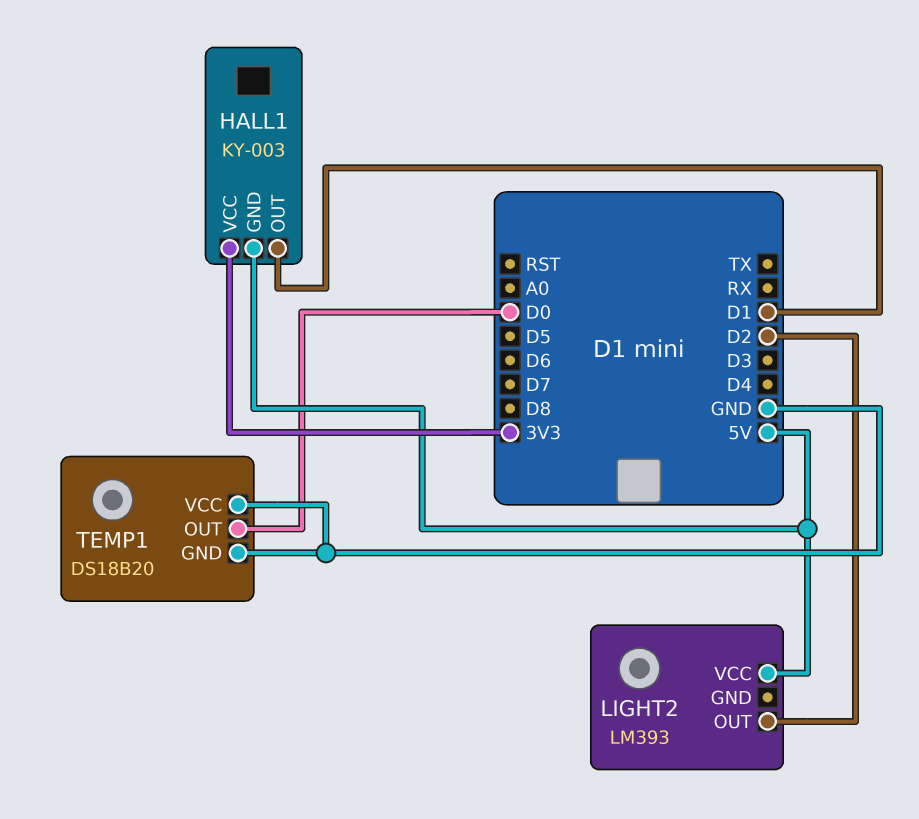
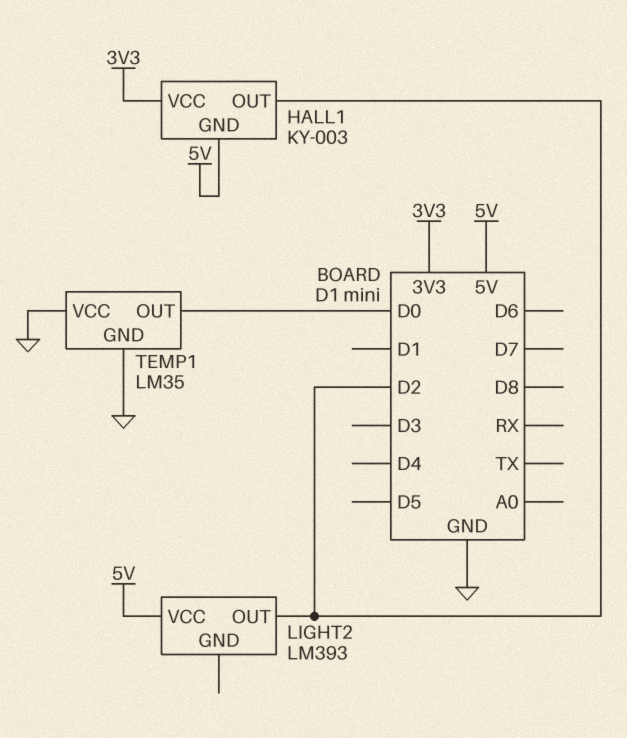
HALL1 pin OUT: D1 -> D2
TEMP1: DS18B20 -> LM35

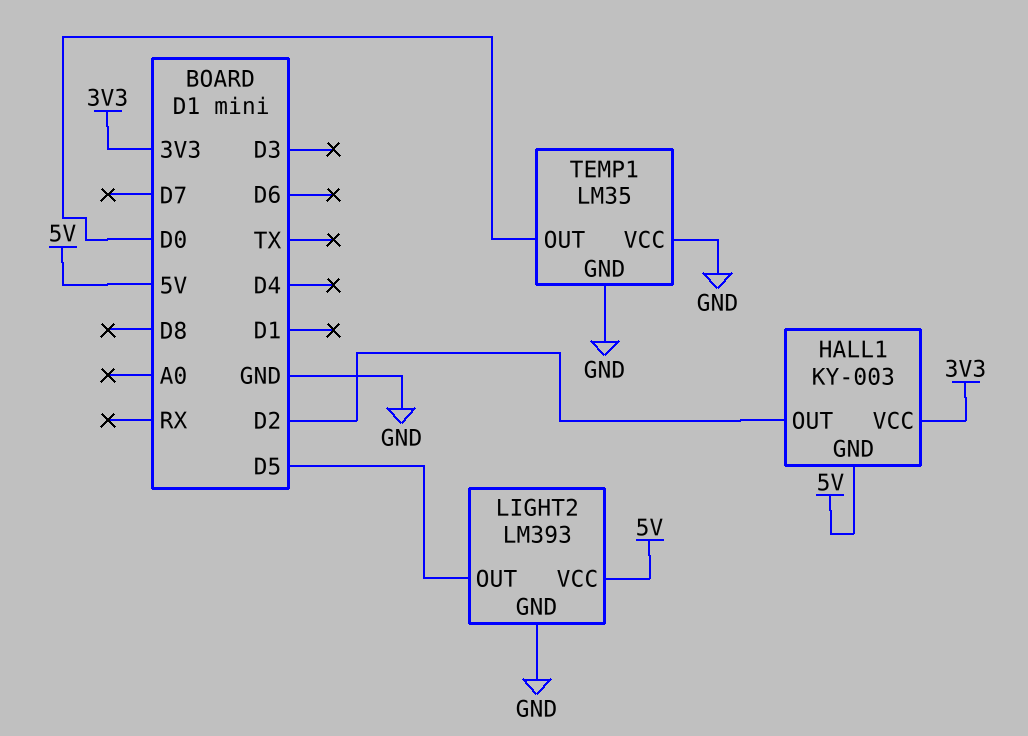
LIGHT2 pin GND: none -> GND
LIGHT2 pin OUT: D2 -> D5

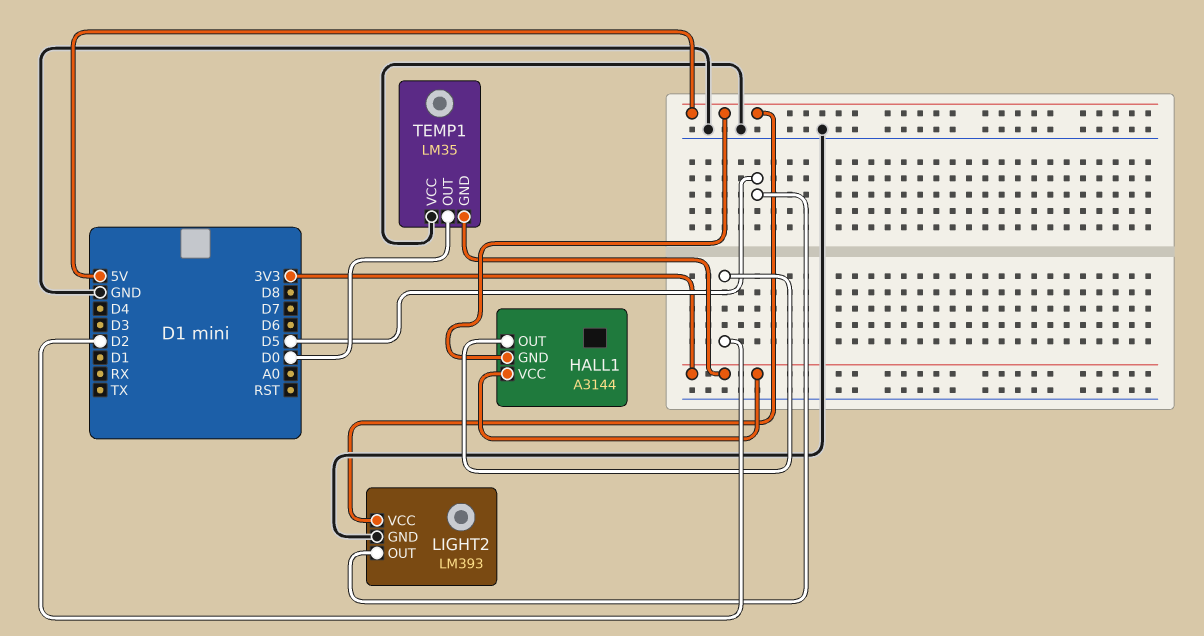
HALL1: KY-003 -> A3144
TEMP1 pin GND: GND -> 3V3

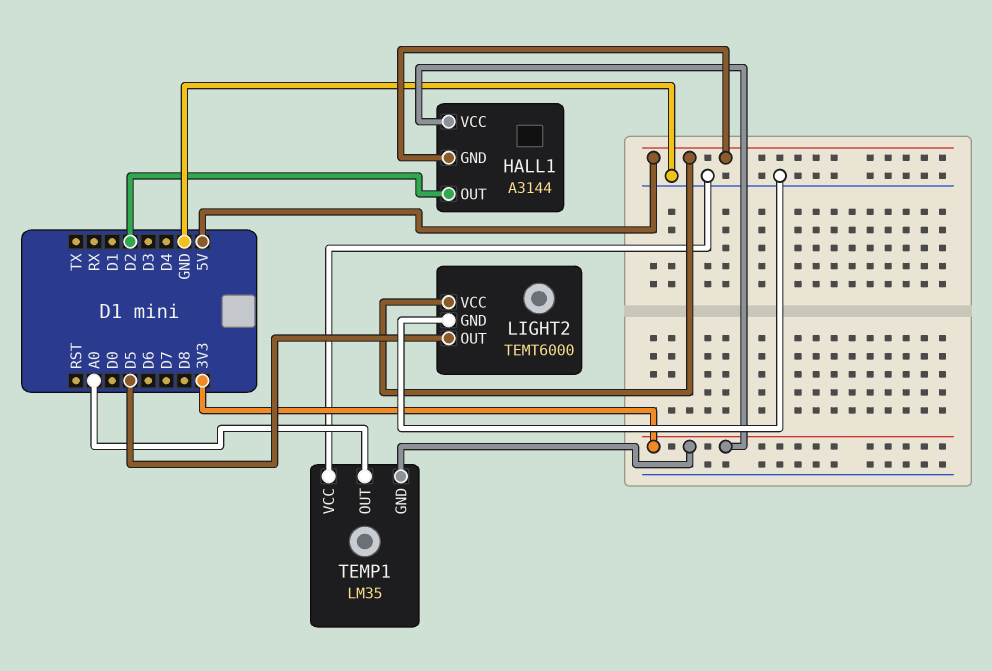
LIGHT2: LM393 -> TEMT6000
TEMP1 pin OUT: D0 -> A0

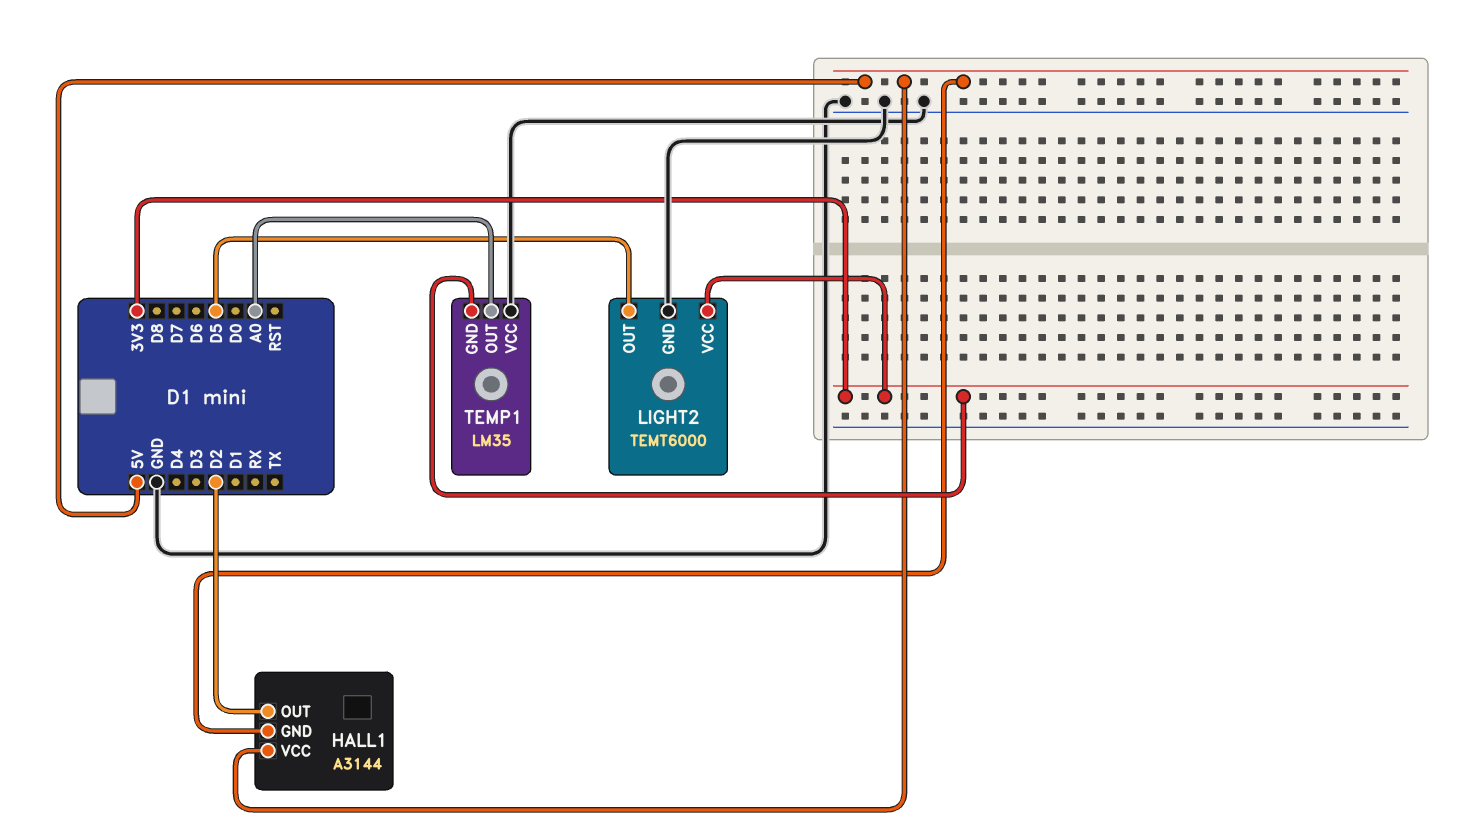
HALL1 pin VCC: 3V3 -> 5V
LIGHT2 pin VCC: 5V -> 3V3

